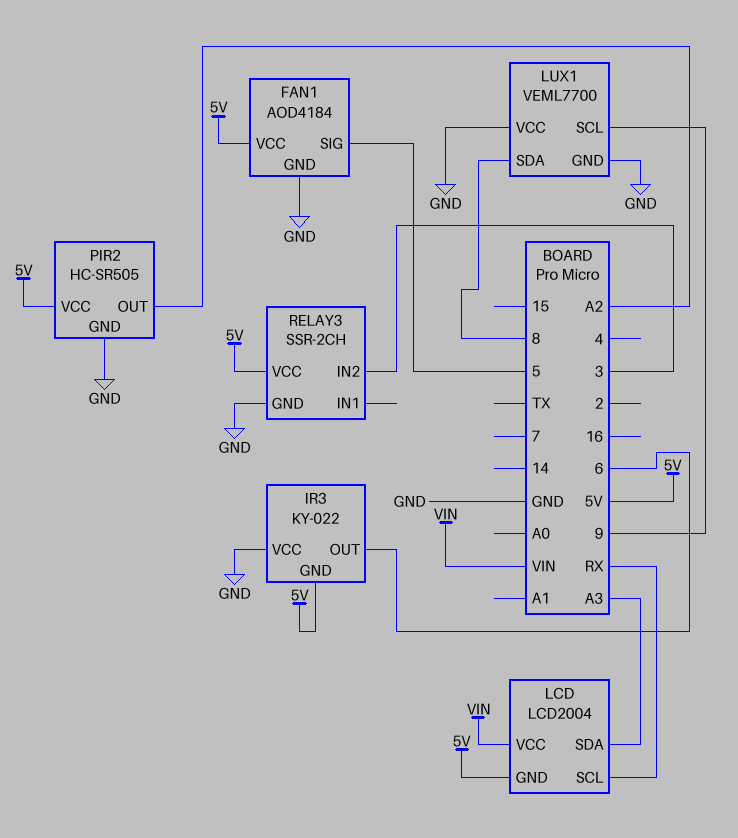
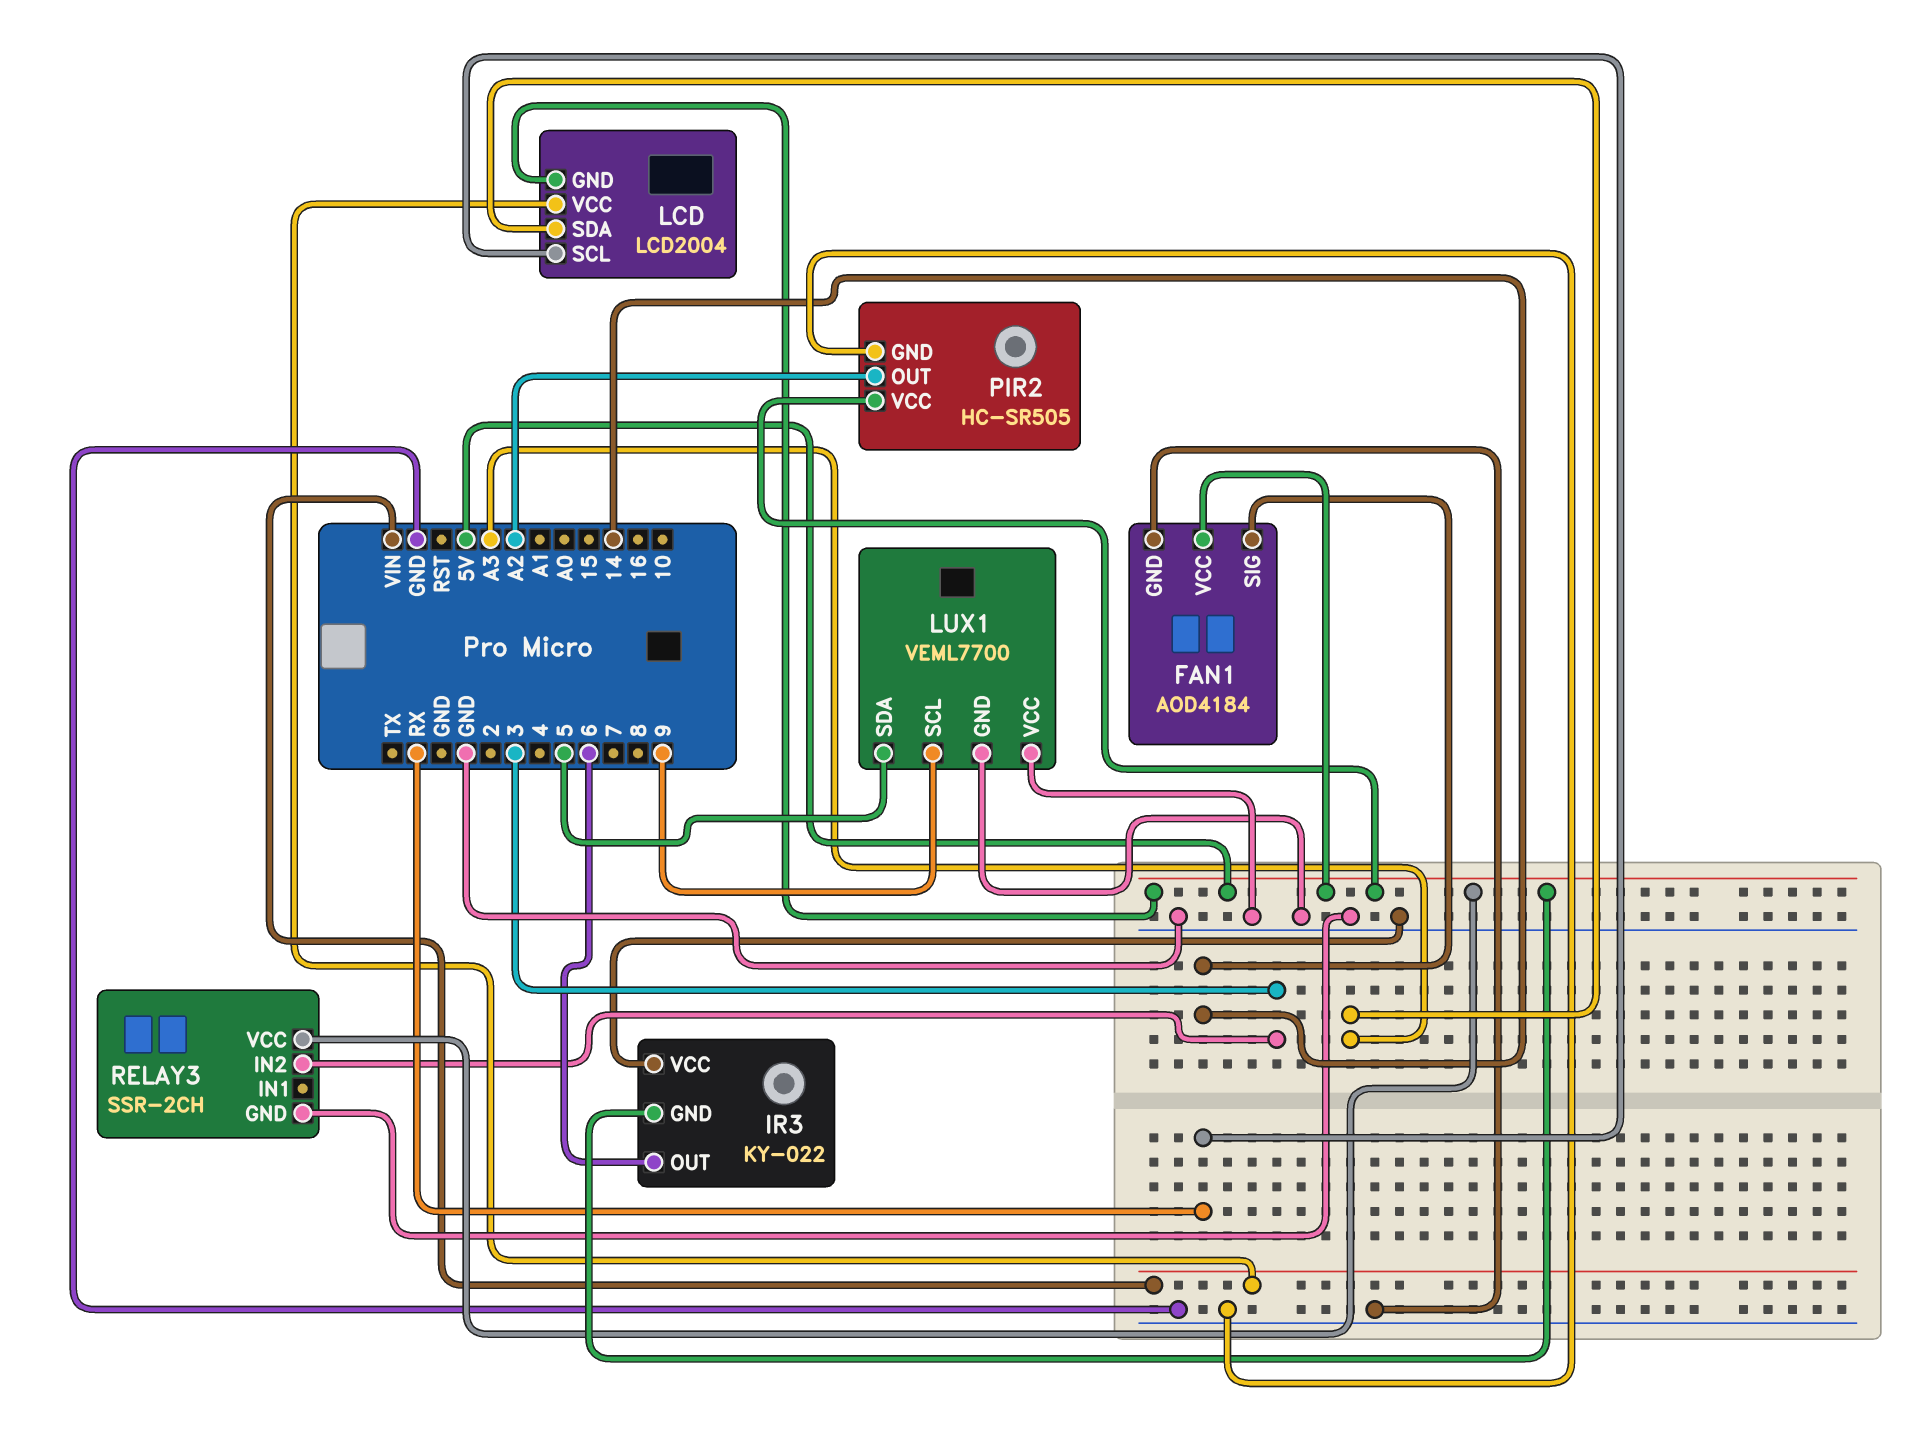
FAN1 pin SIG: 5 -> 14
LUX1 pin SDA: 8 -> 5

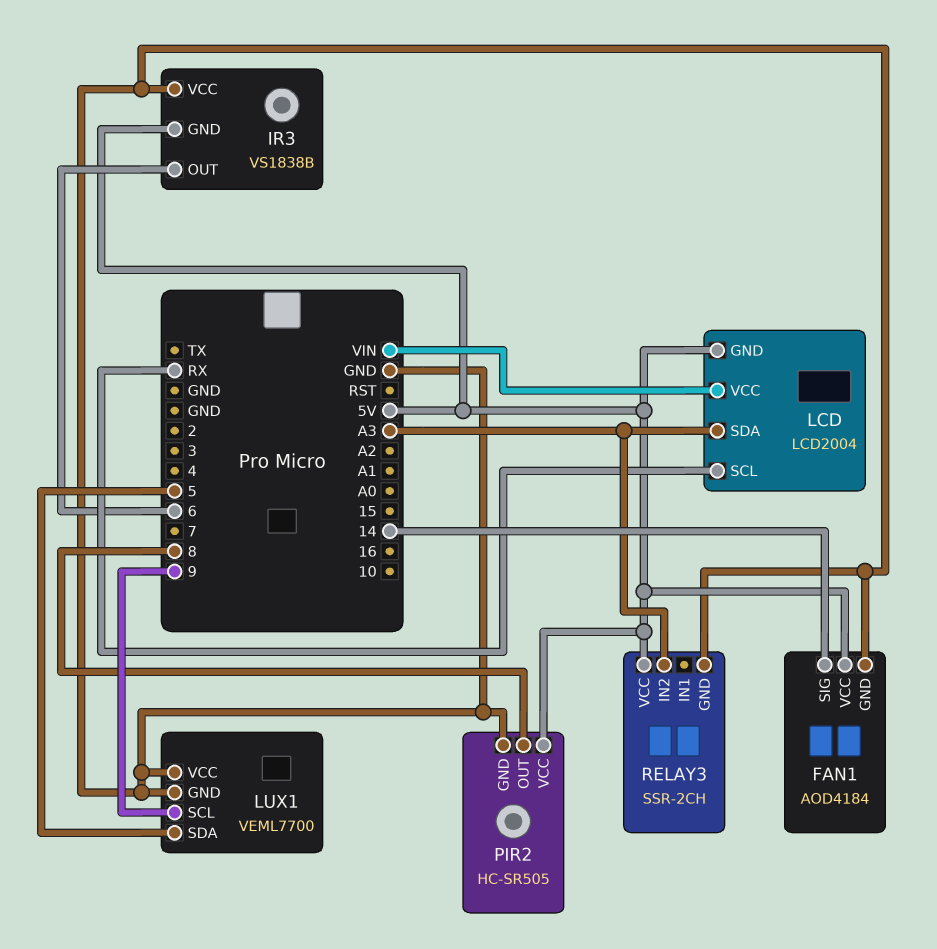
IR3: KY-022 -> VS1838B
PIR2 pin OUT: A2 -> 8
RELAY3 pin IN2: 3 -> A3

